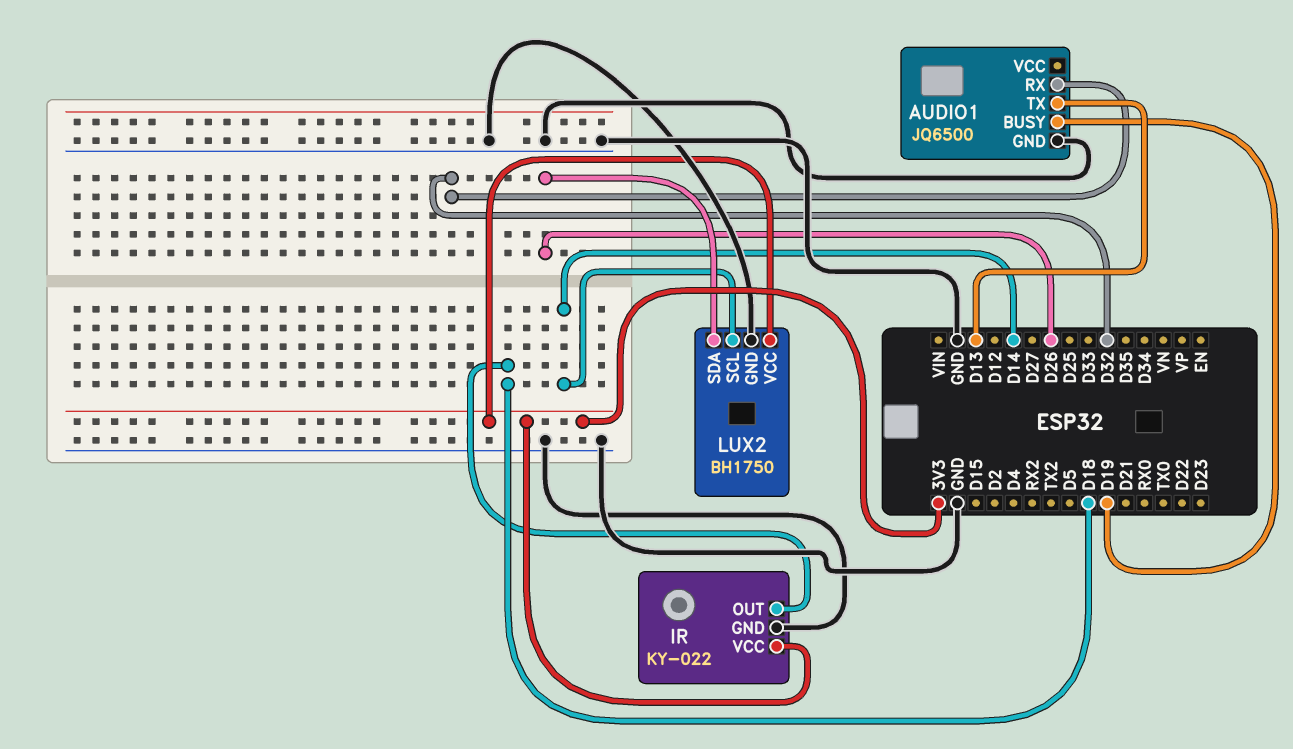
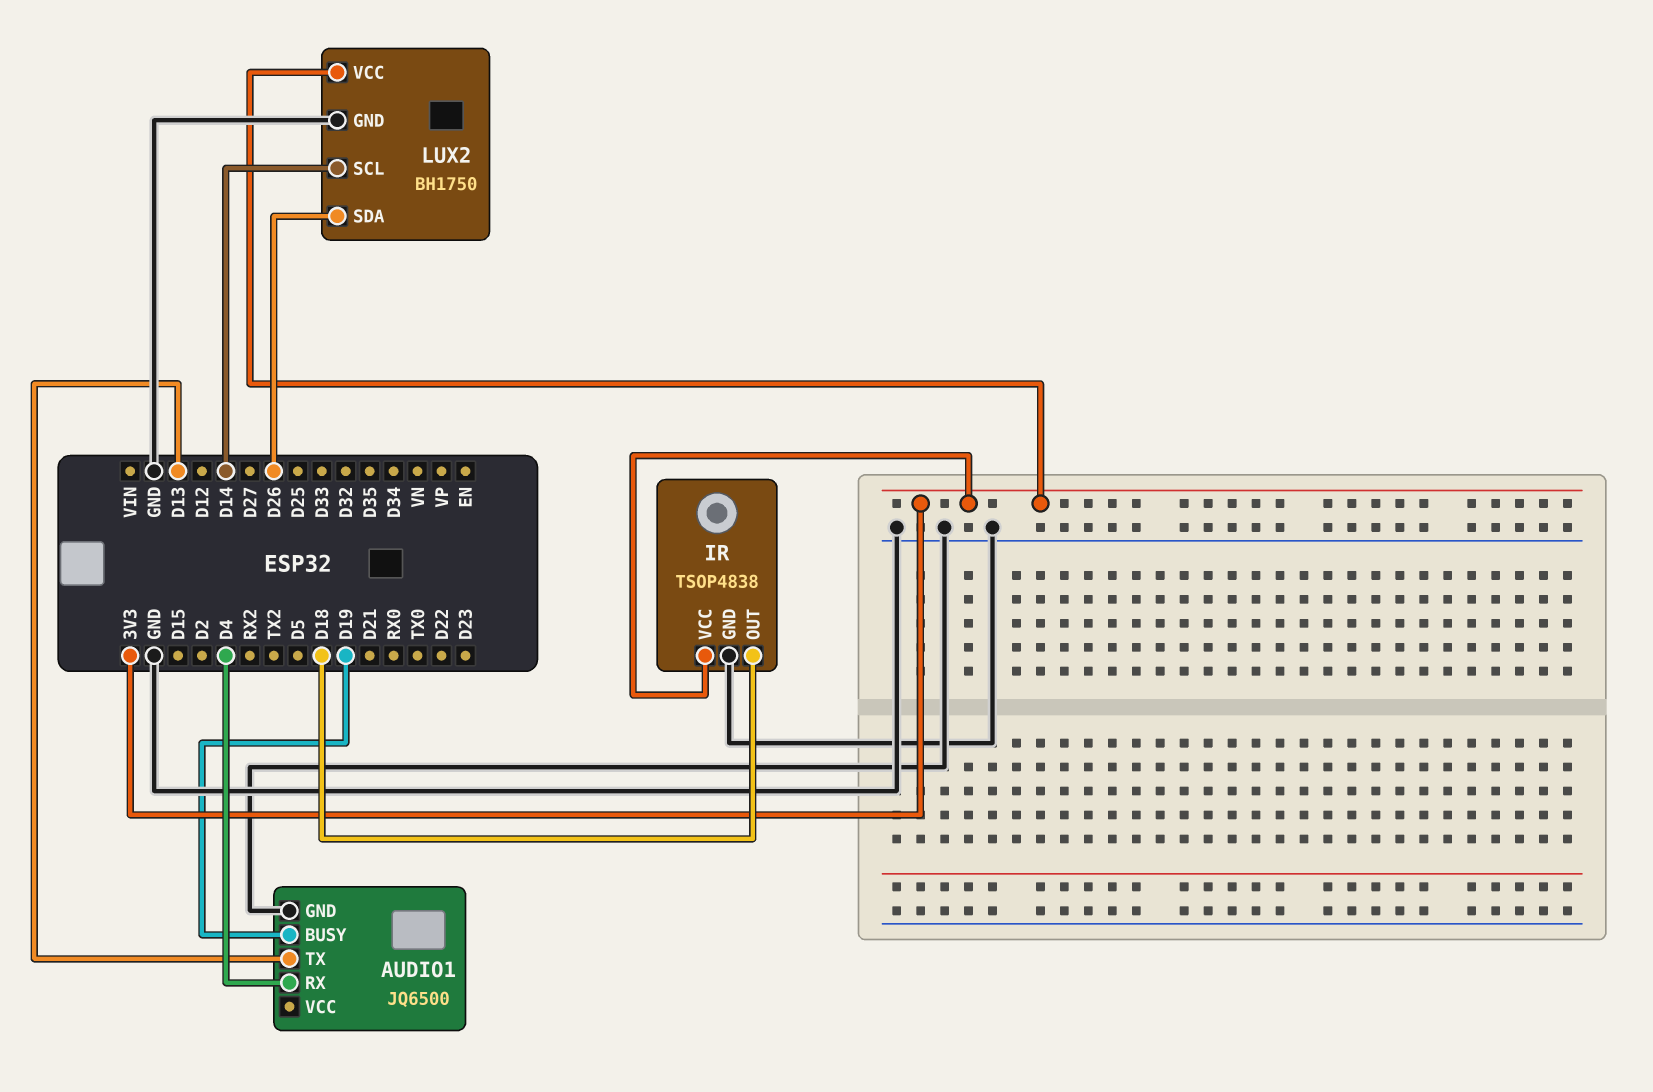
AUDIO1 pin RX: D32 -> D4
IR: KY-022 -> TSOP4838

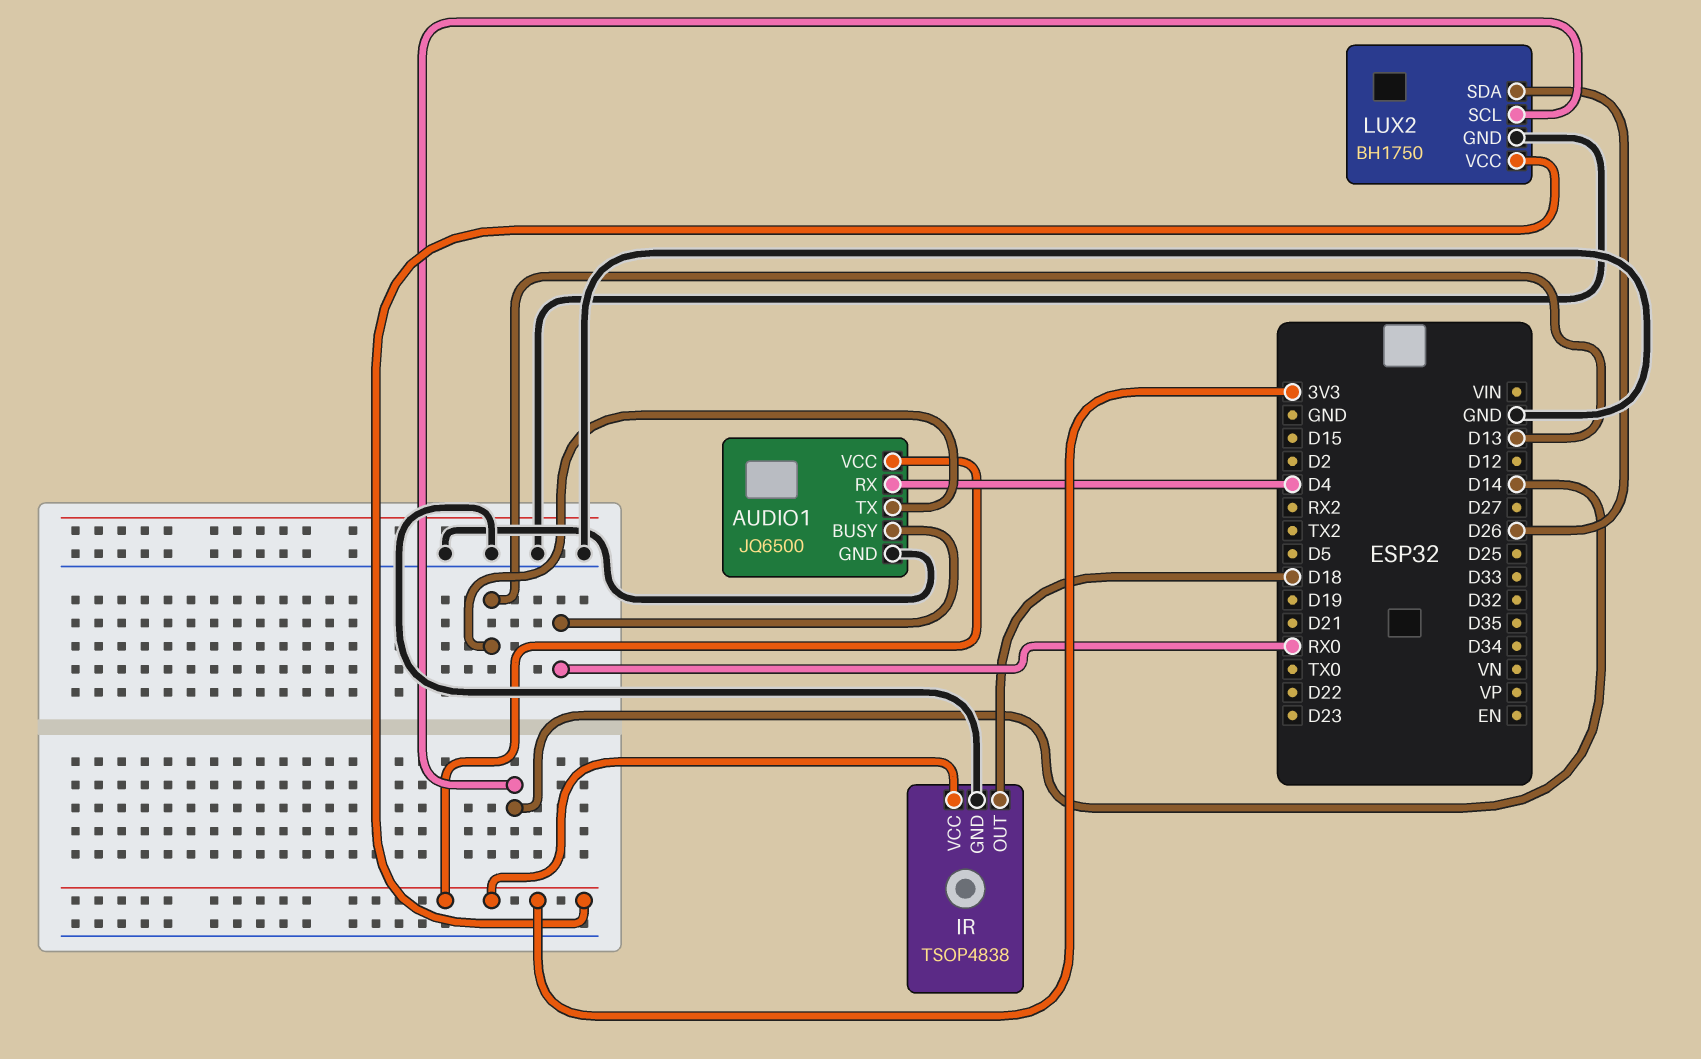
AUDIO1 pin BUSY: D19 -> RX0
AUDIO1 pin VCC: none -> 3V3

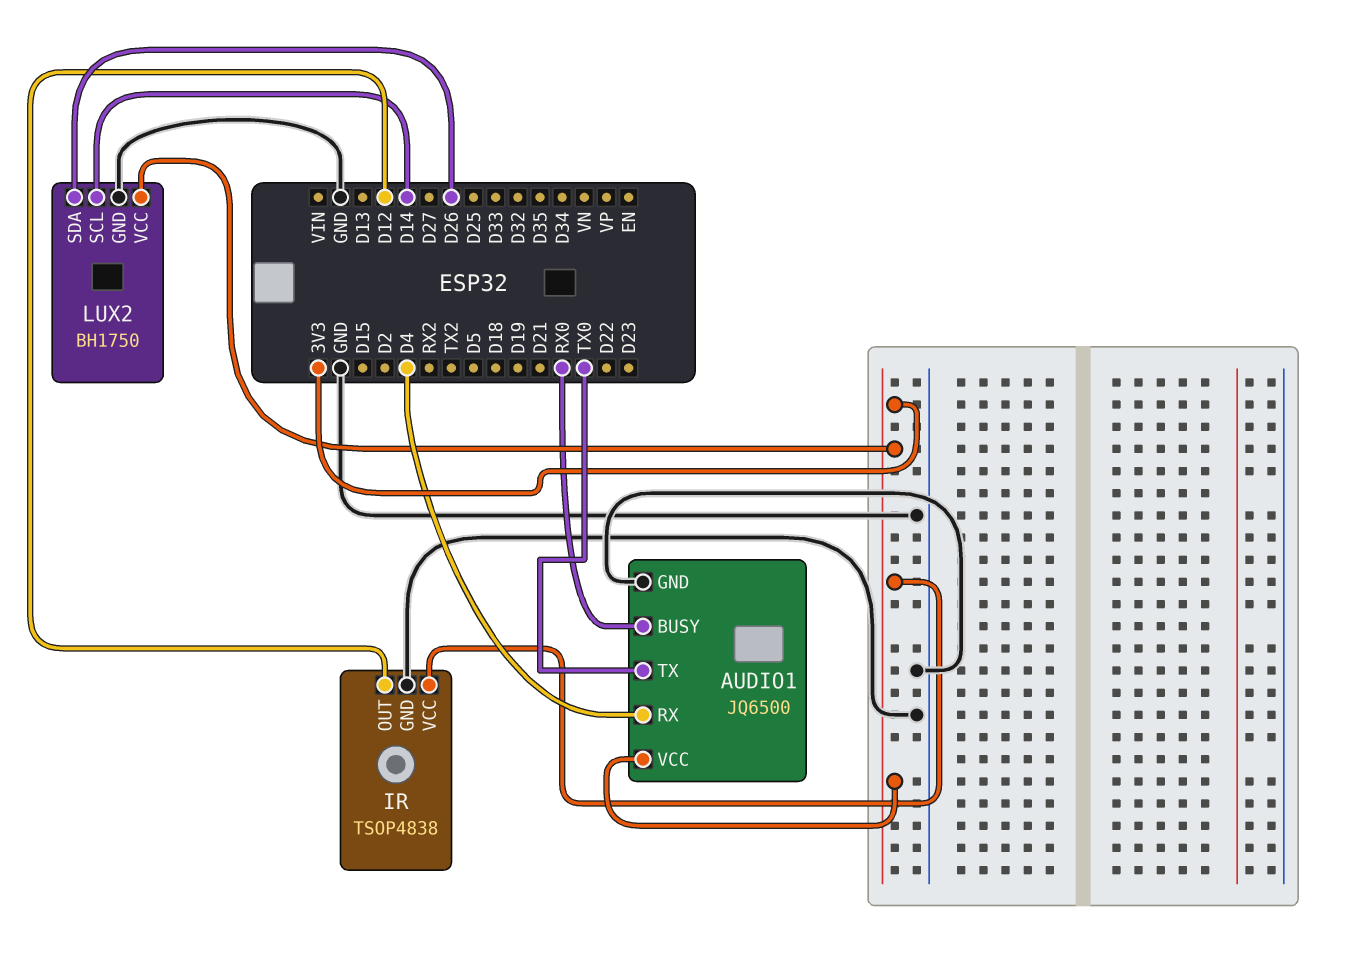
AUDIO1 pin TX: D13 -> TX0
IR pin OUT: D18 -> D12

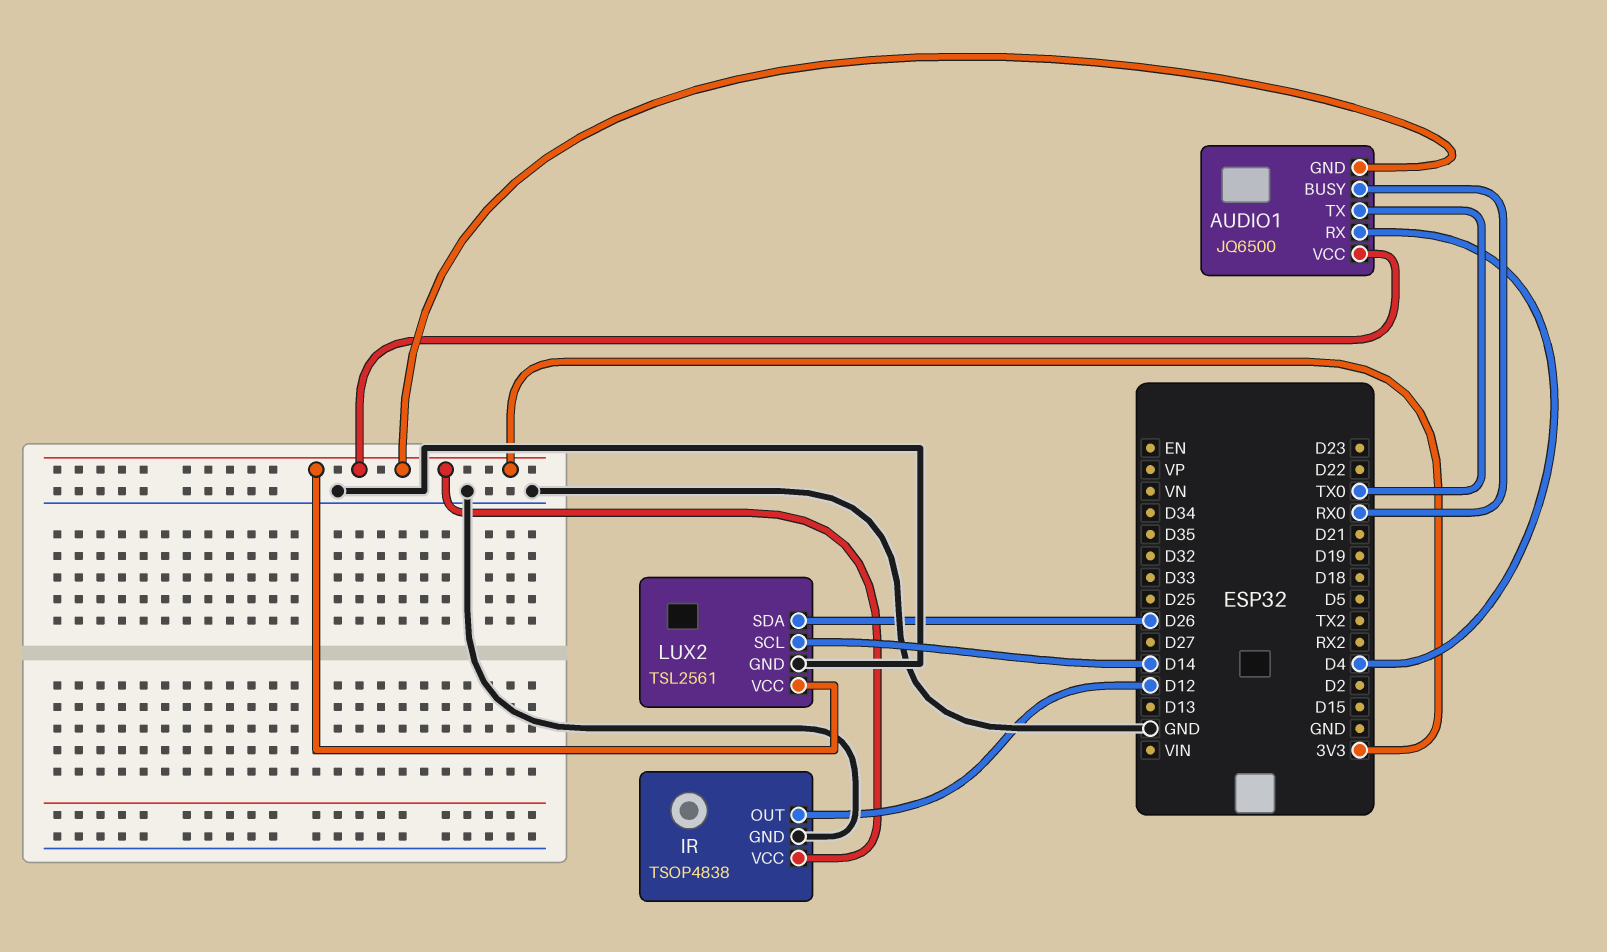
AUDIO1 pin GND: GND -> 3V3
LUX2: BH1750 -> TSL2561

